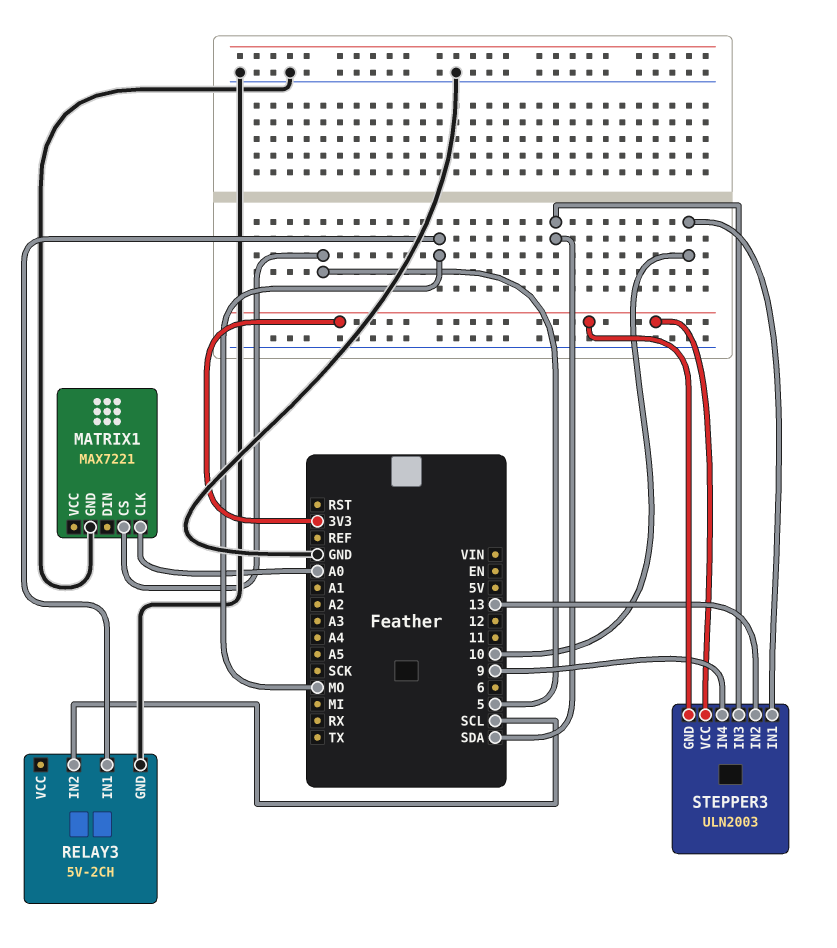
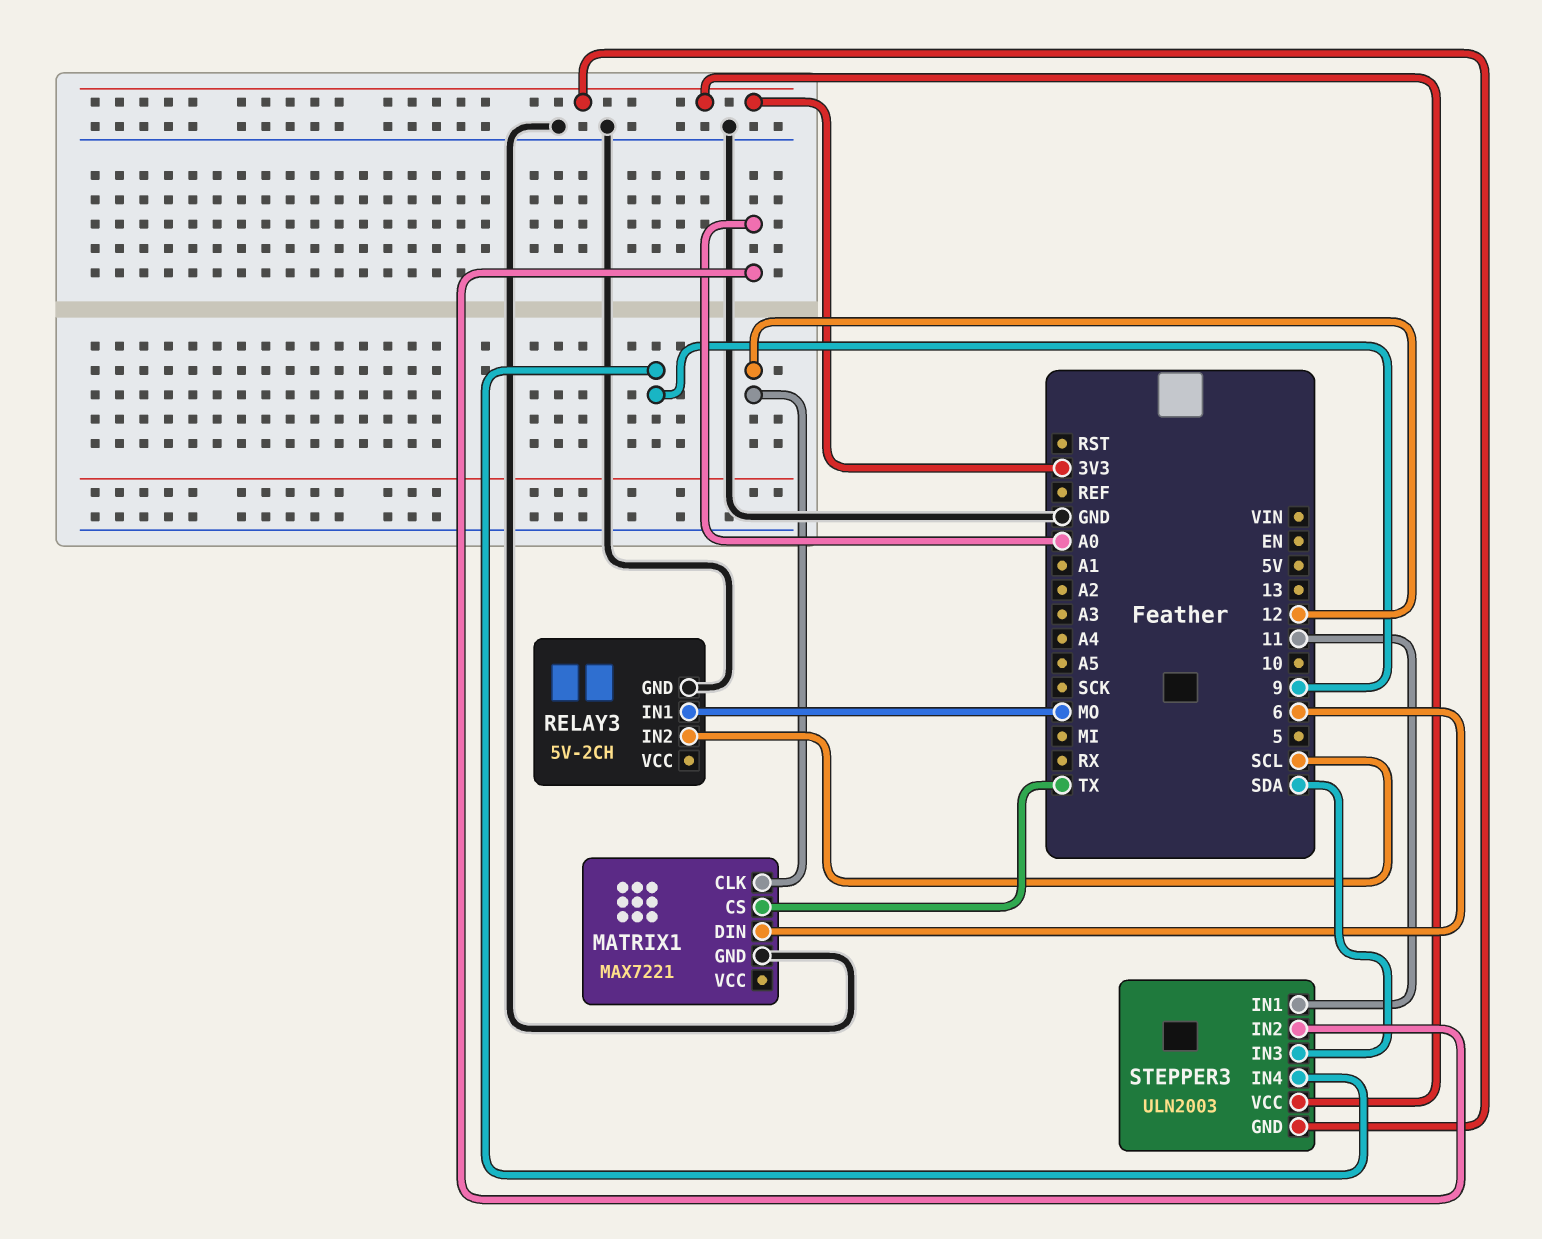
MATRIX1 pin CLK: A0 -> 12
MATRIX1 pin CS: 5 -> TX
MATRIX1 pin DIN: none -> 6
STEPPER3 pin IN1: 10 -> 11
STEPPER3 pin IN2: 13 -> A0

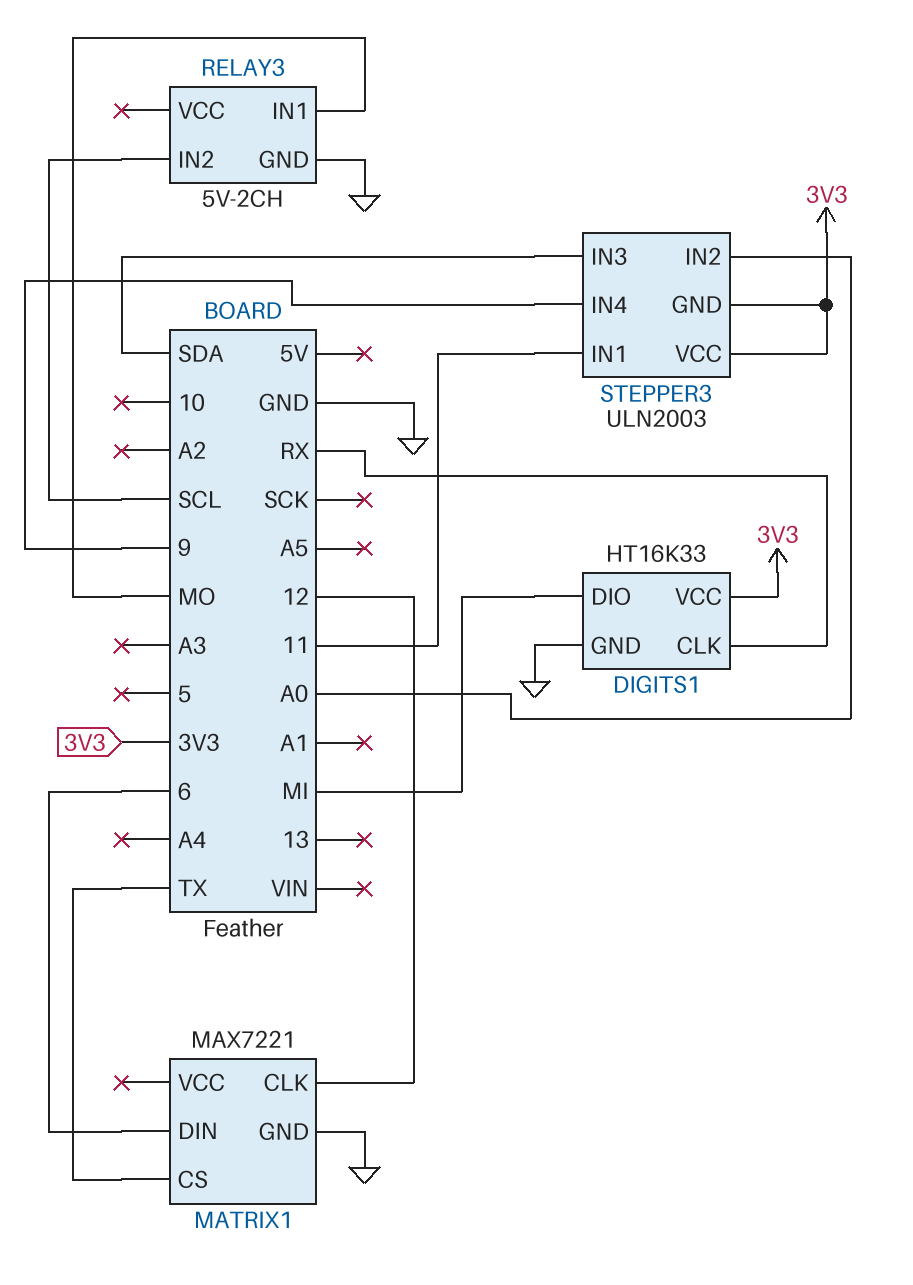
DIGITS1: none -> HT16K33
DIGITS1 pin CLK: none -> RX
DIGITS1 pin DIO: none -> MI
DIGITS1 pin GND: none -> GND
DIGITS1 pin VCC: none -> 3V3

